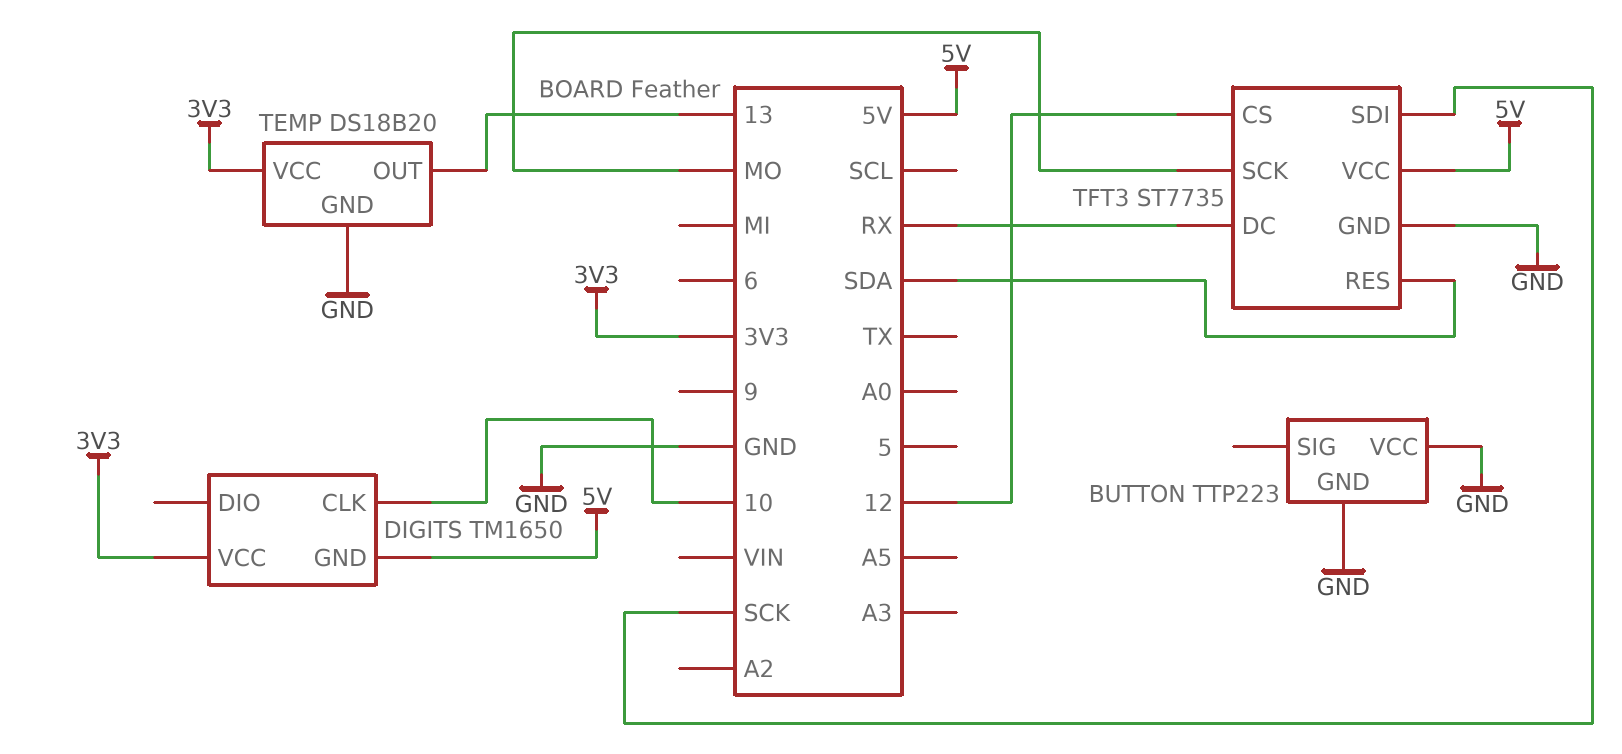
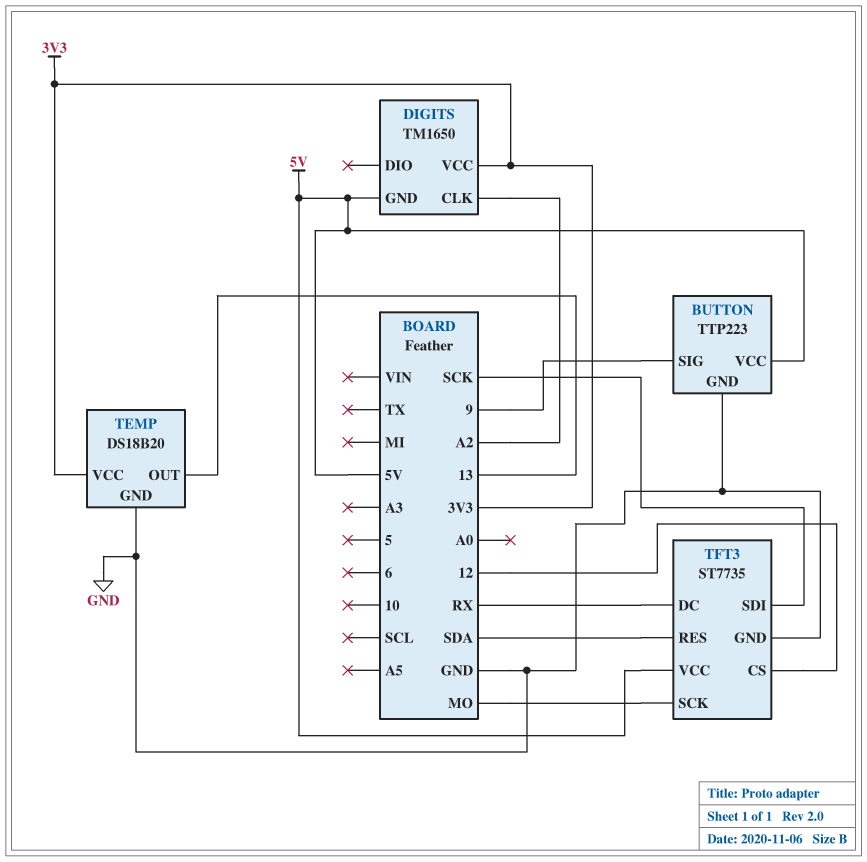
BUTTON pin SIG: none -> 9
BUTTON pin VCC: GND -> 5V
DIGITS pin CLK: 10 -> A2

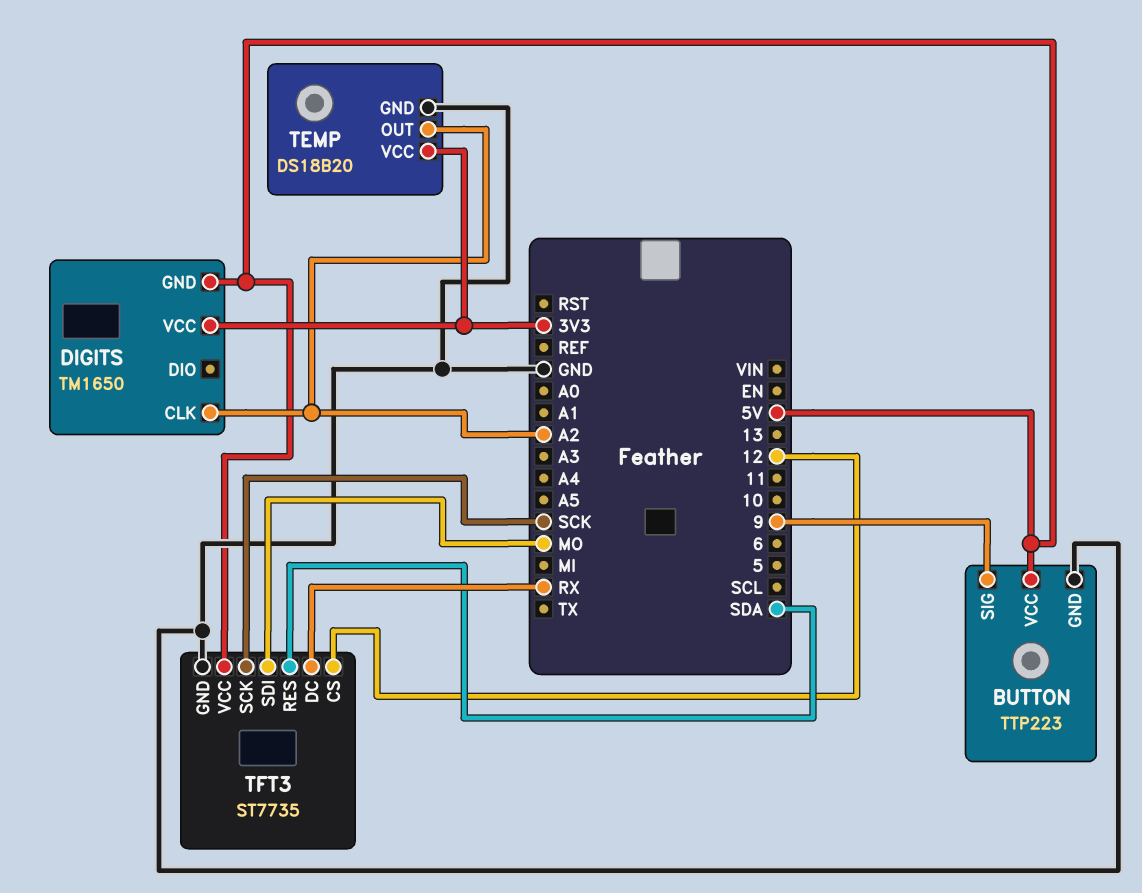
TEMP pin OUT: 13 -> A2
TFT3 pin SCK: MO -> SCK
TFT3 pin SDI: SCK -> MO

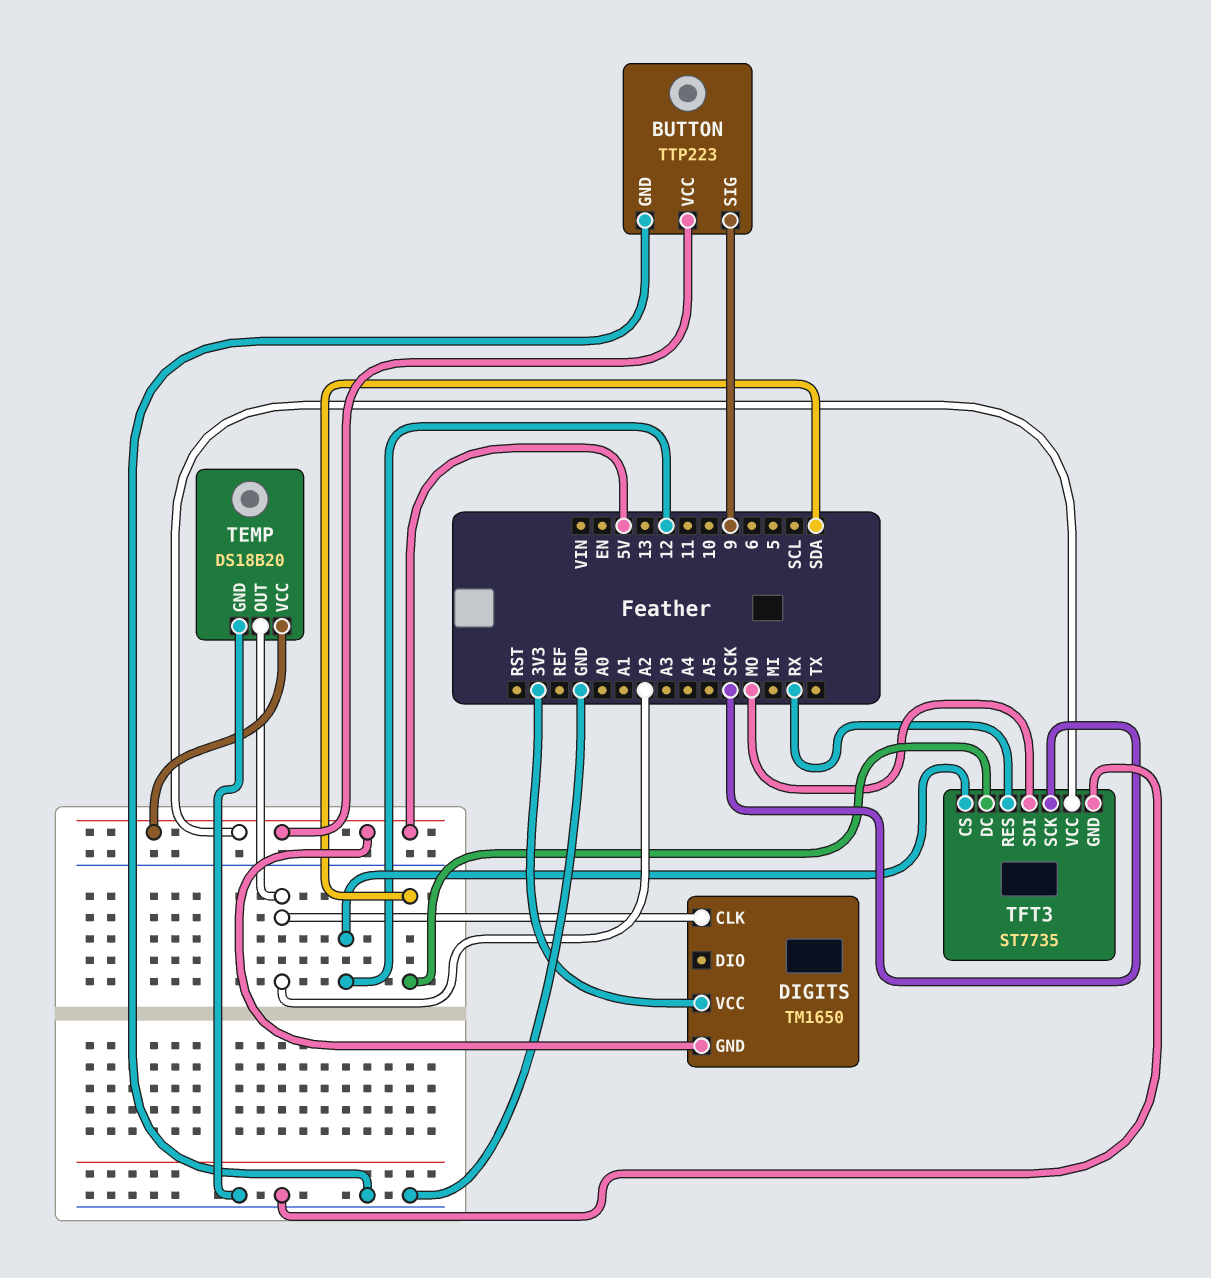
TEMP pin VCC: 3V3 -> 5V
TFT3 pin DC: RX -> SDA
TFT3 pin RES: SDA -> RX

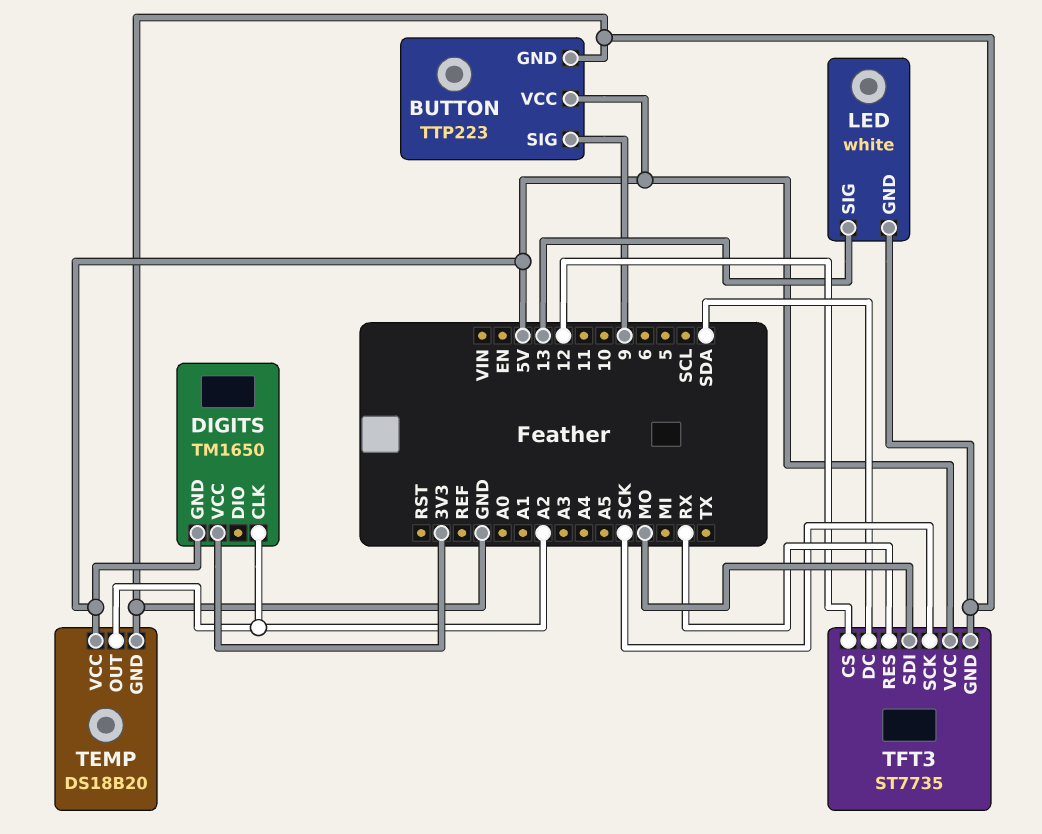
LED: none -> white
LED pin GND: none -> GND
LED pin SIG: none -> 13

